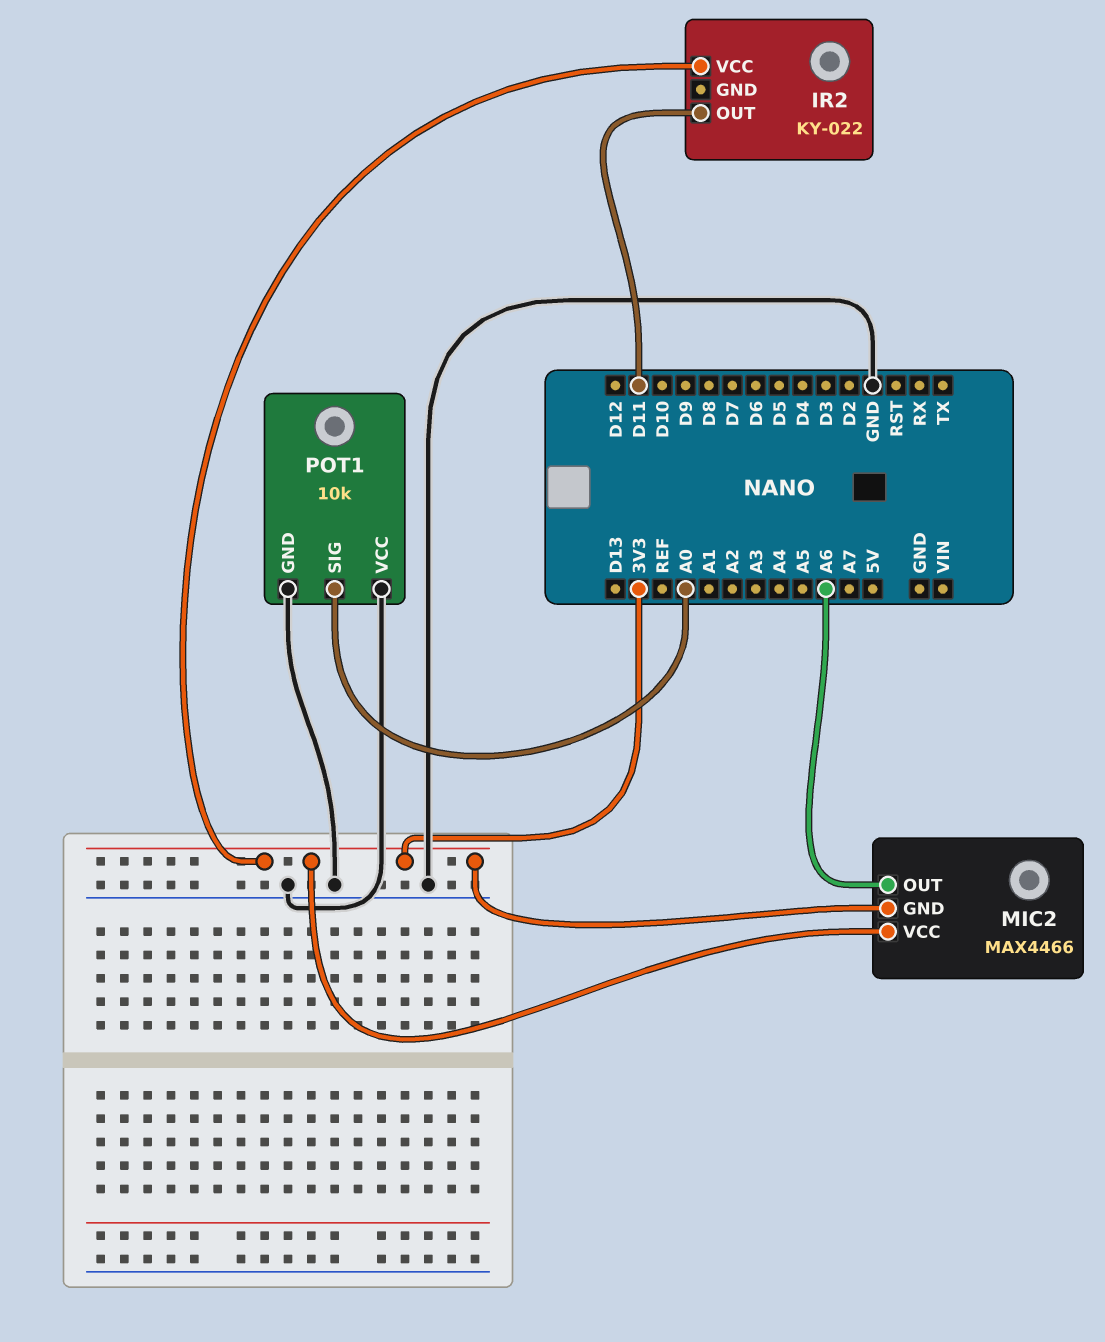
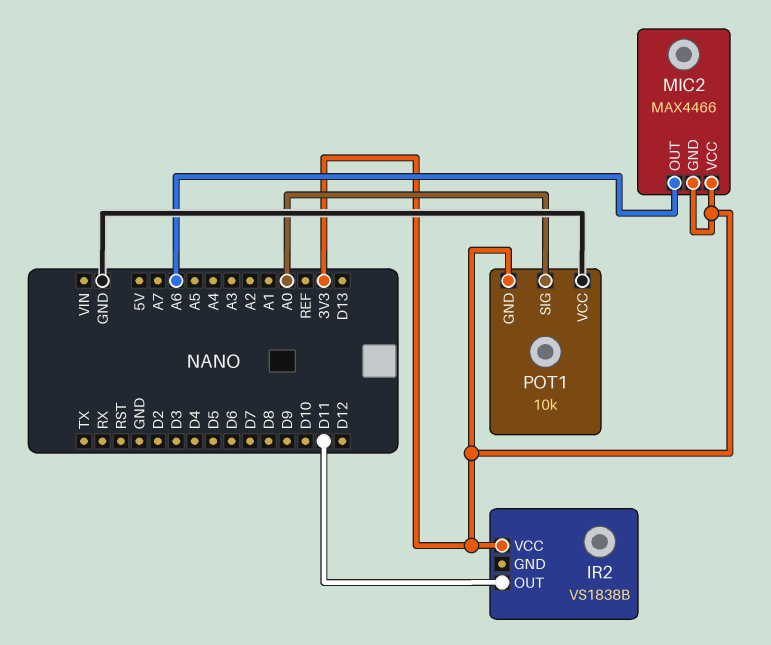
IR2: KY-022 -> VS1838B
POT1 pin GND: GND -> 3V3

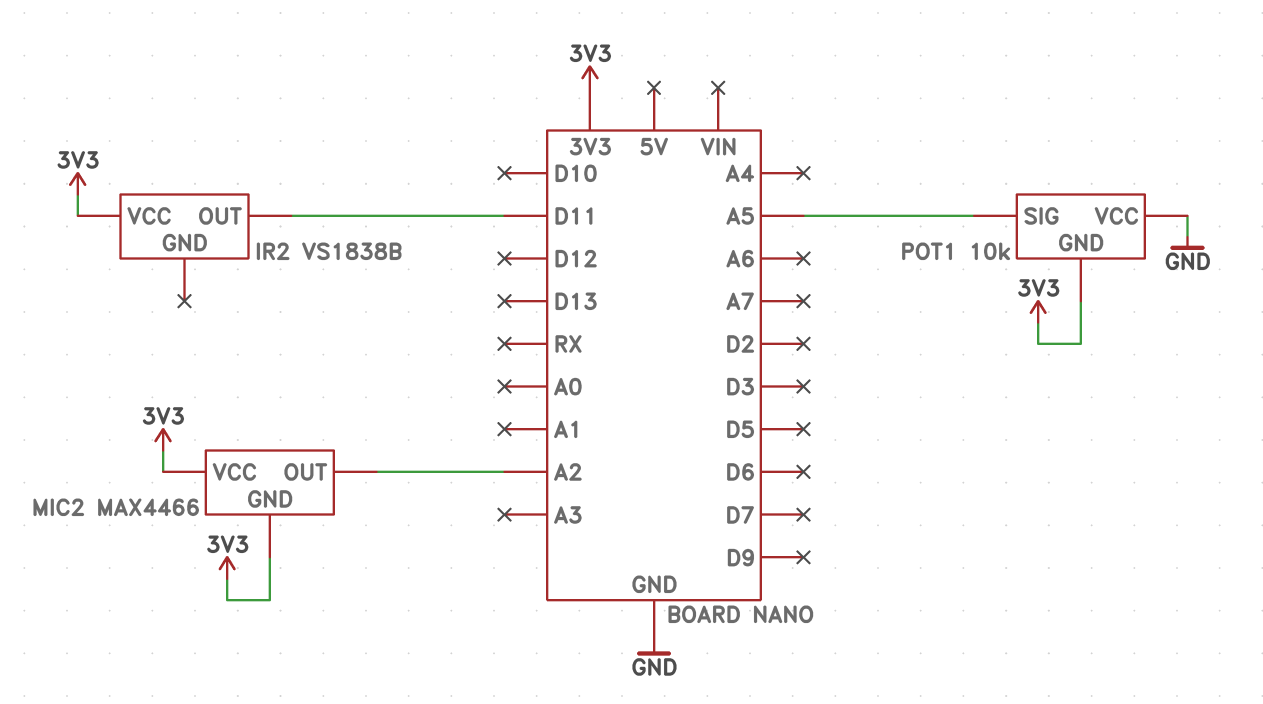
MIC2 pin OUT: A6 -> A2
POT1 pin SIG: A0 -> A5

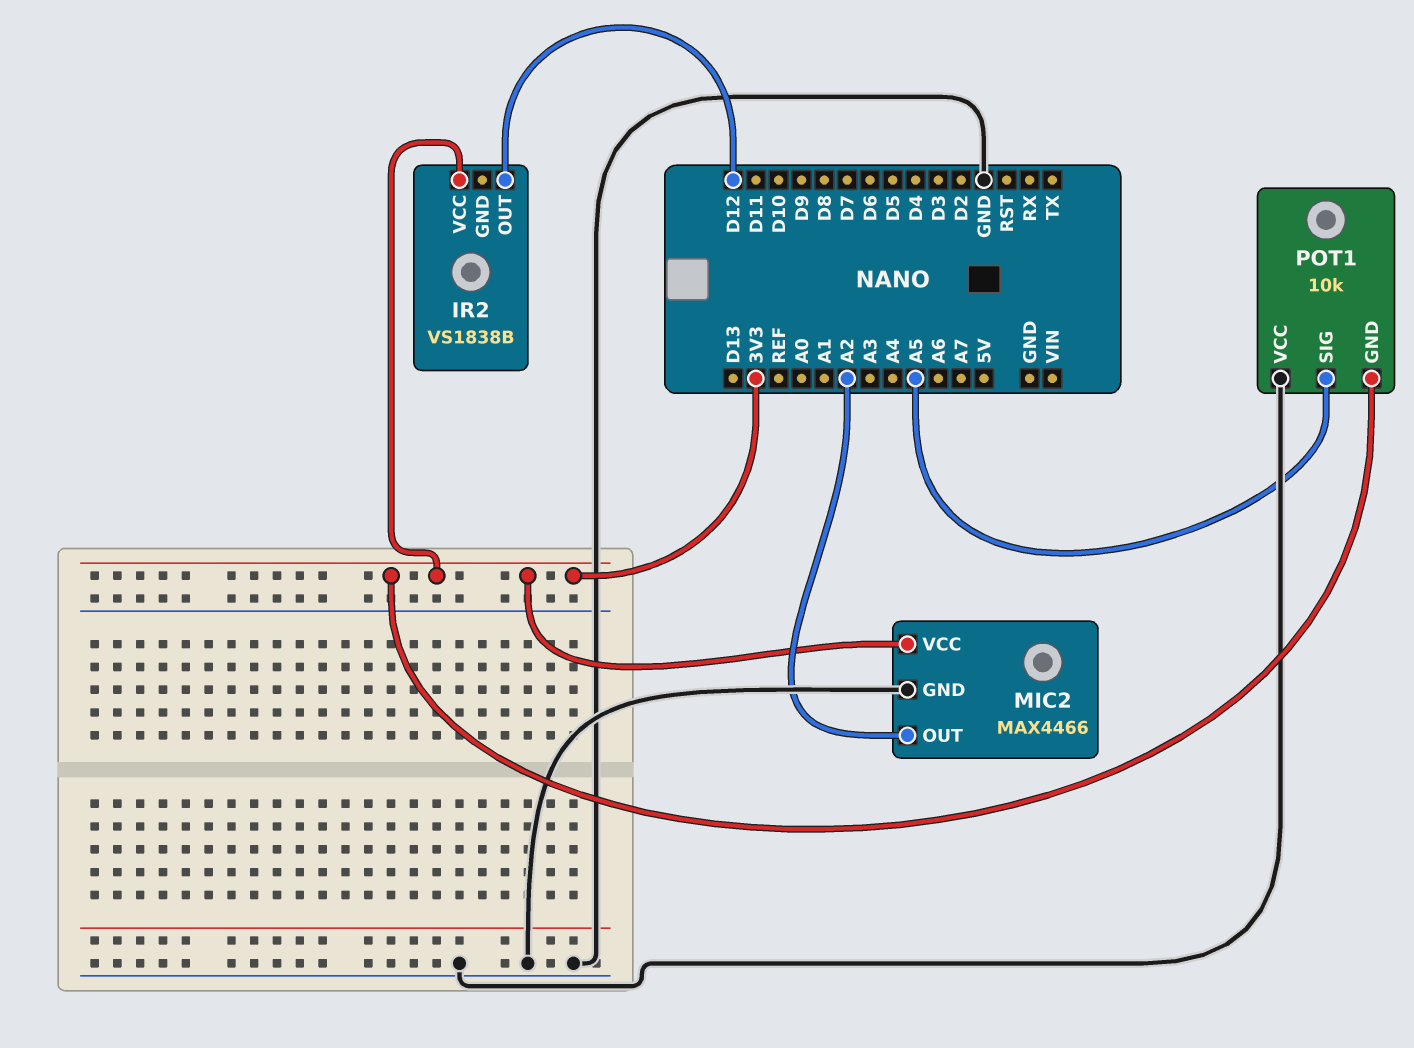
IR2 pin OUT: D11 -> D12
MIC2 pin GND: 3V3 -> GND

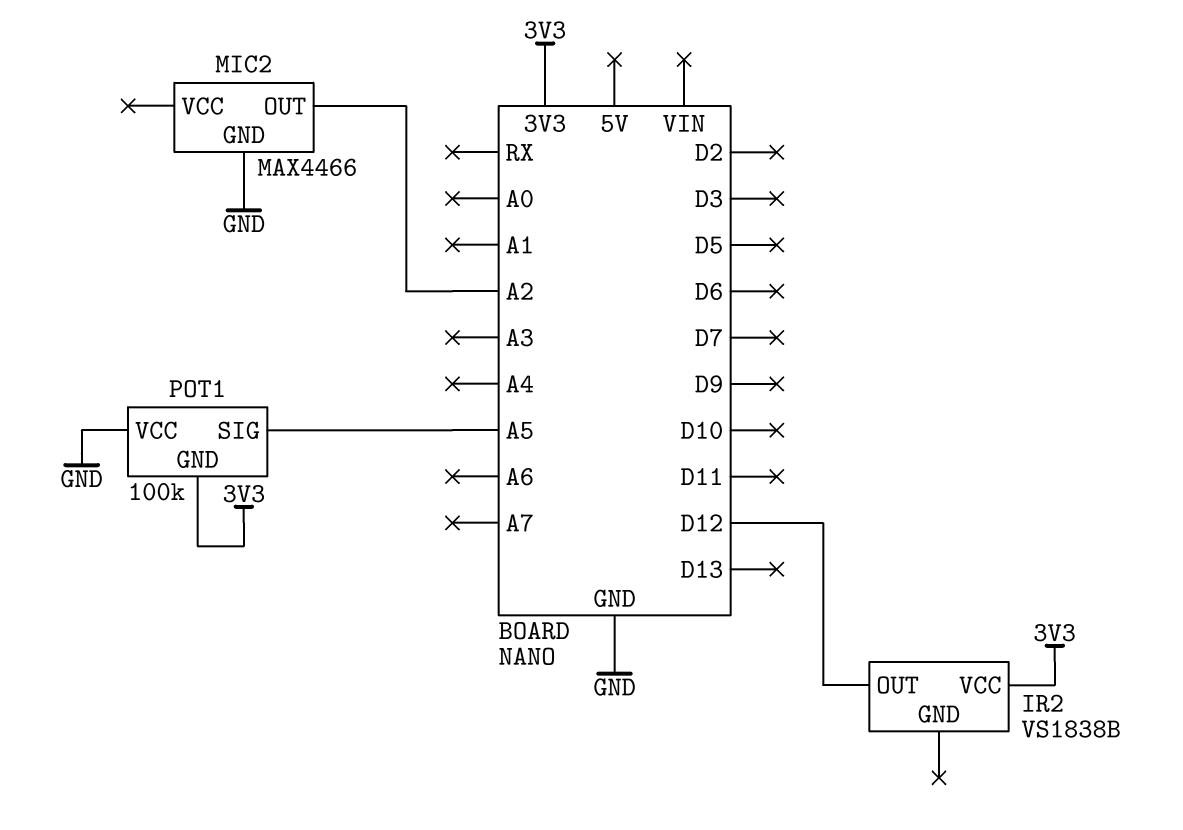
MIC2 pin VCC: 3V3 -> none
POT1: 10k -> 100k

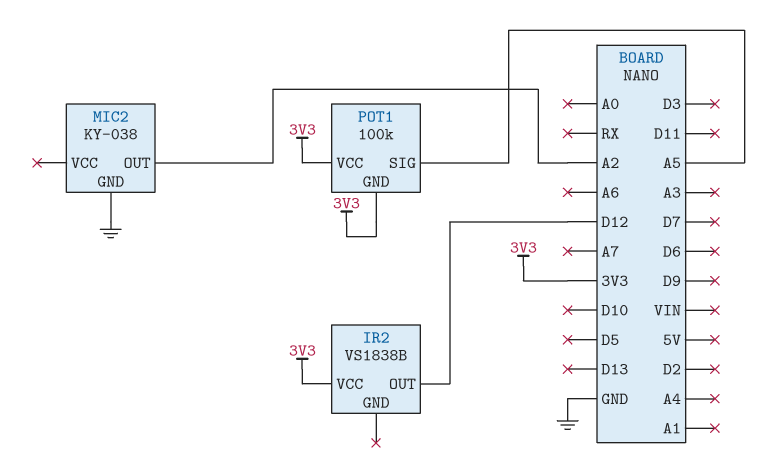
MIC2: MAX4466 -> KY-038
POT1 pin VCC: GND -> 3V3

